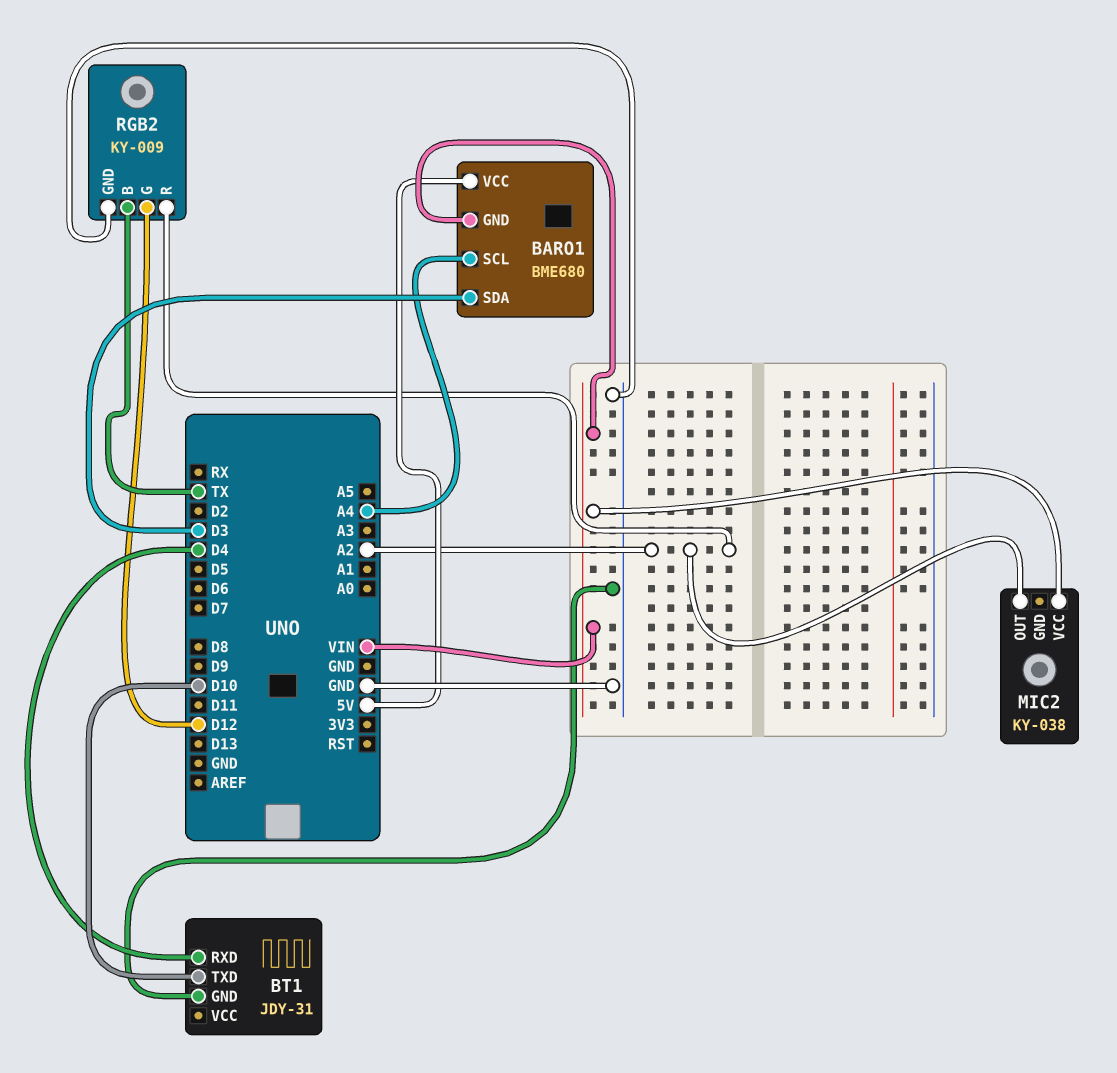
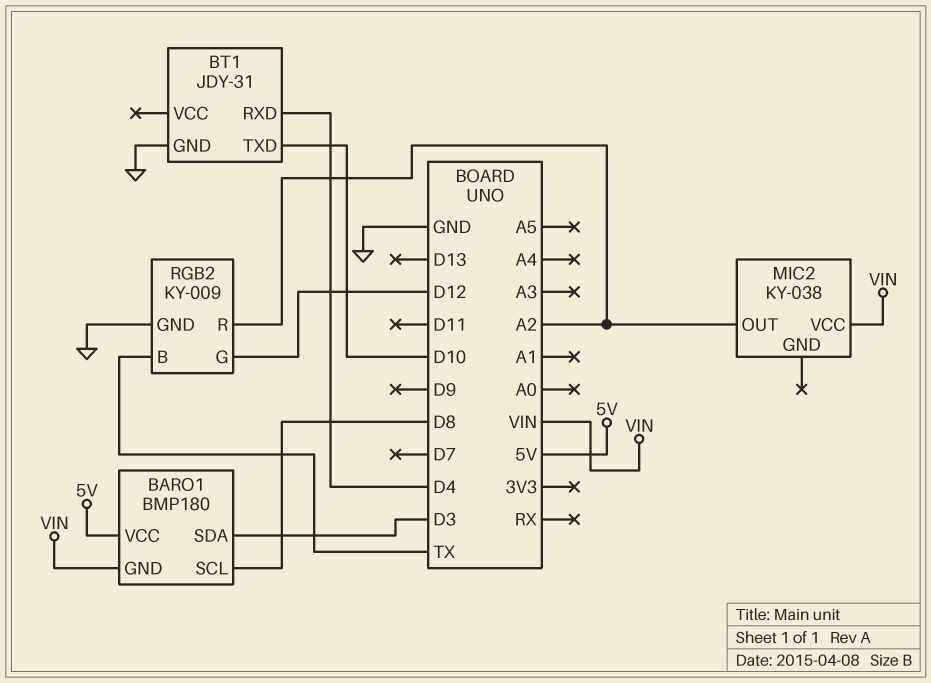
BARO1: BME680 -> BMP180
BARO1 pin SCL: A4 -> D8

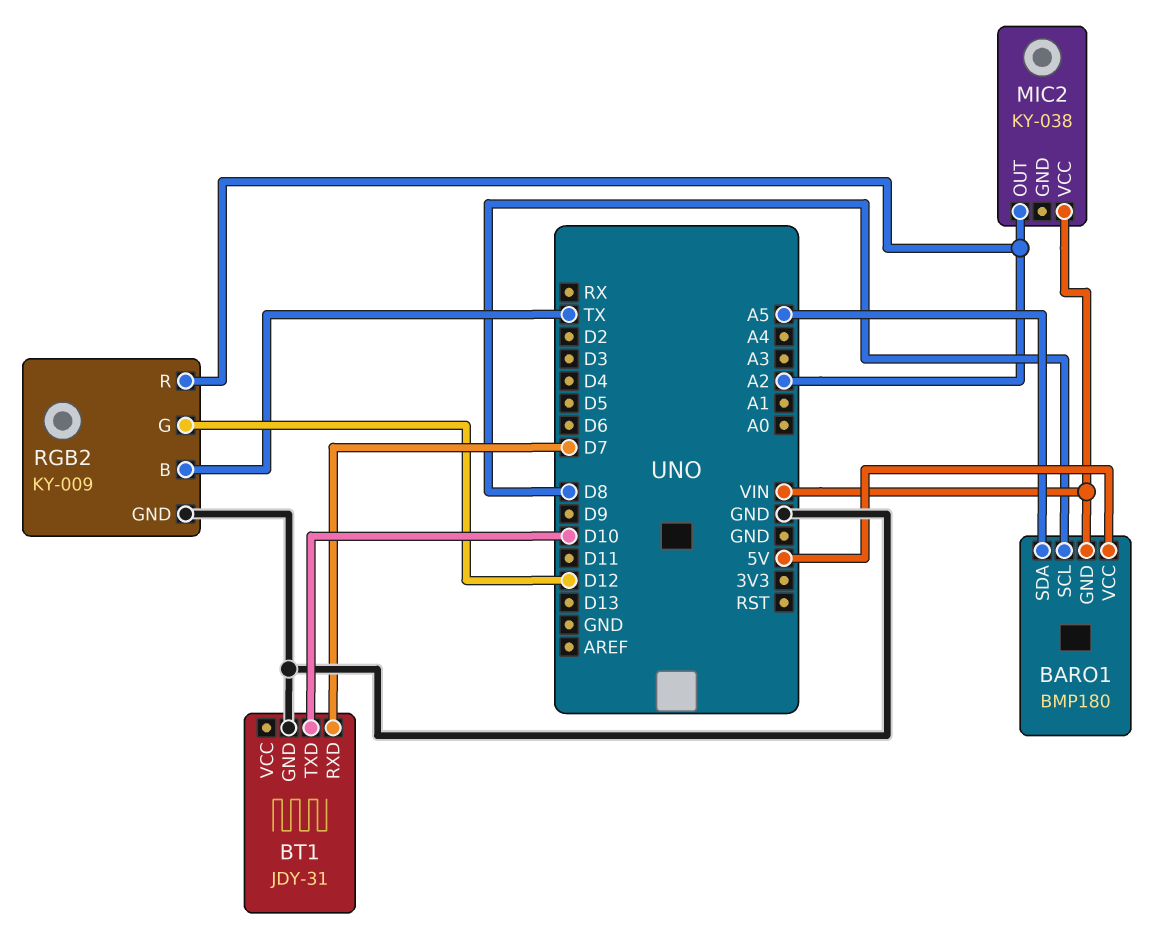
BARO1 pin SDA: D3 -> A5
BT1 pin RXD: D4 -> D7

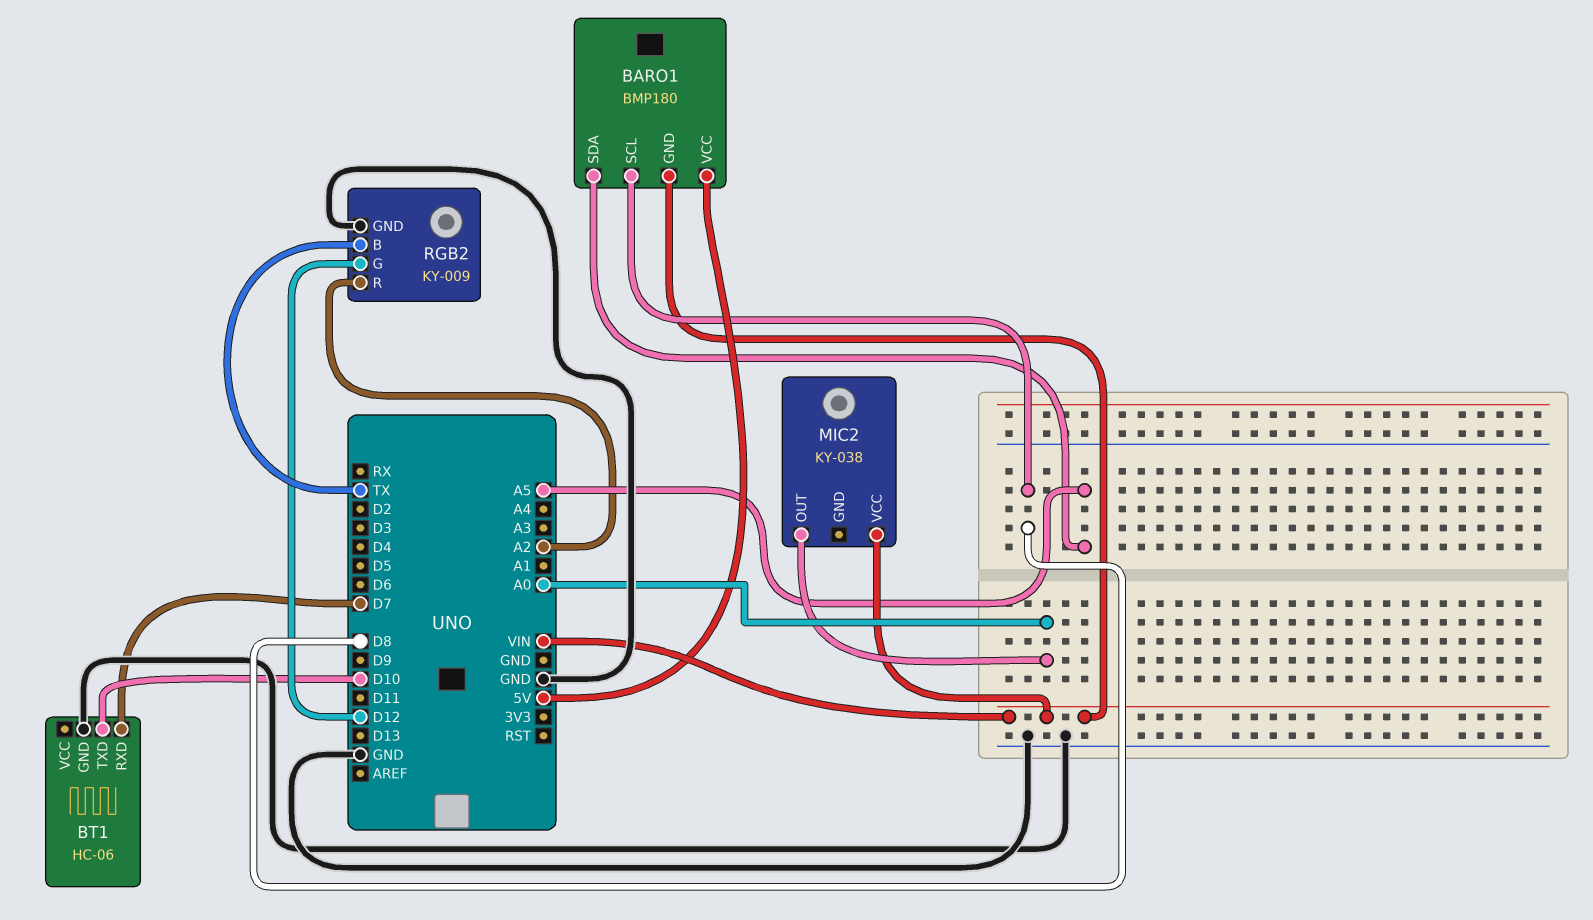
BT1: JDY-31 -> HC-06
MIC2 pin OUT: A2 -> A0

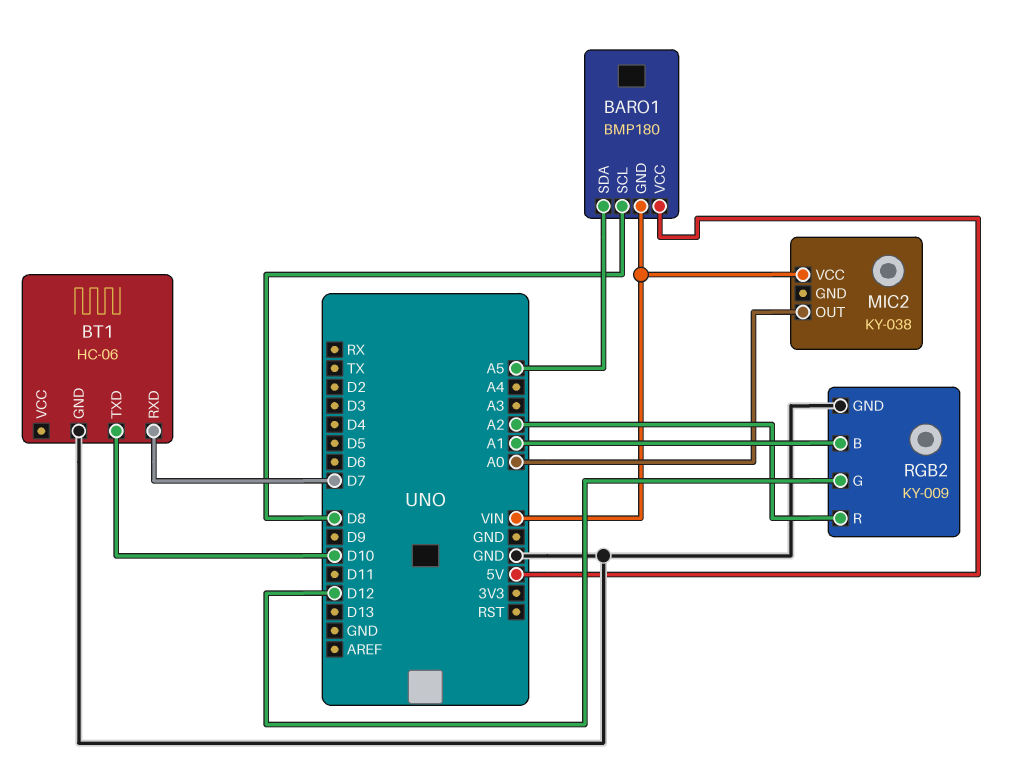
RGB2 pin B: TX -> A1

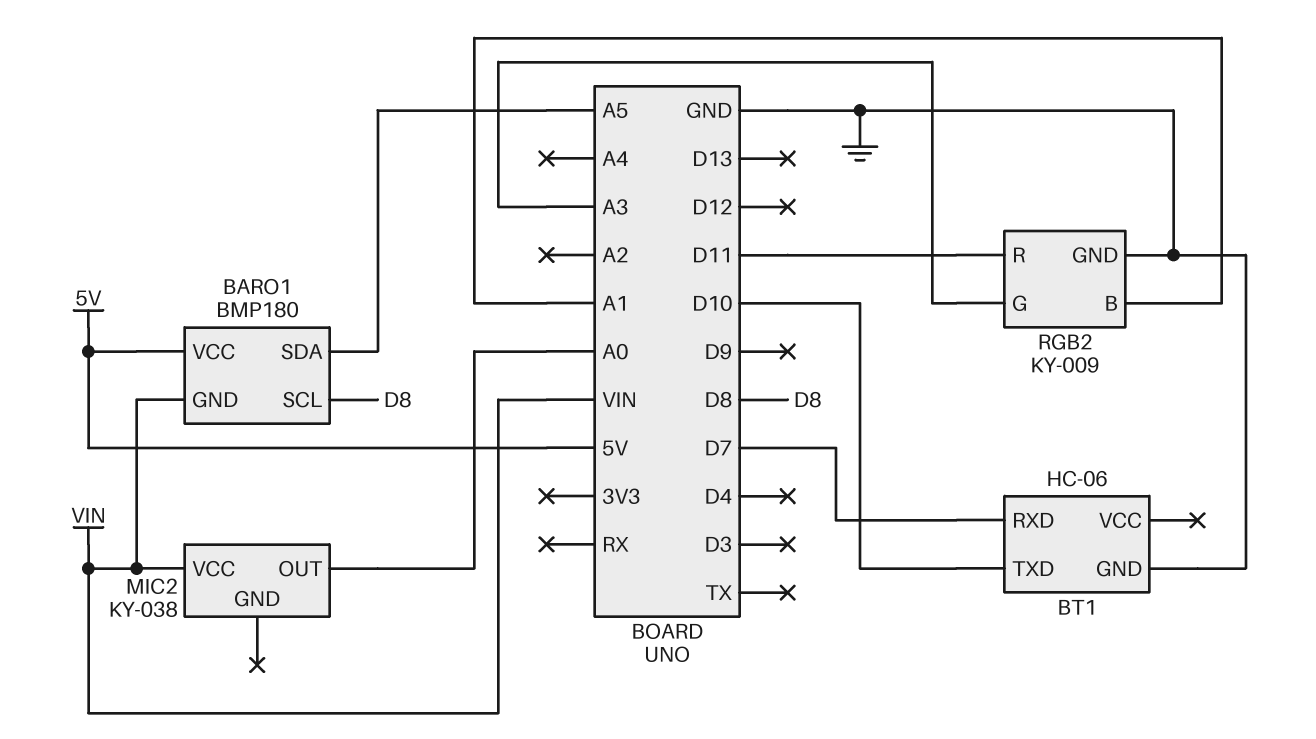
RGB2 pin G: D12 -> A3
RGB2 pin R: A2 -> D11

